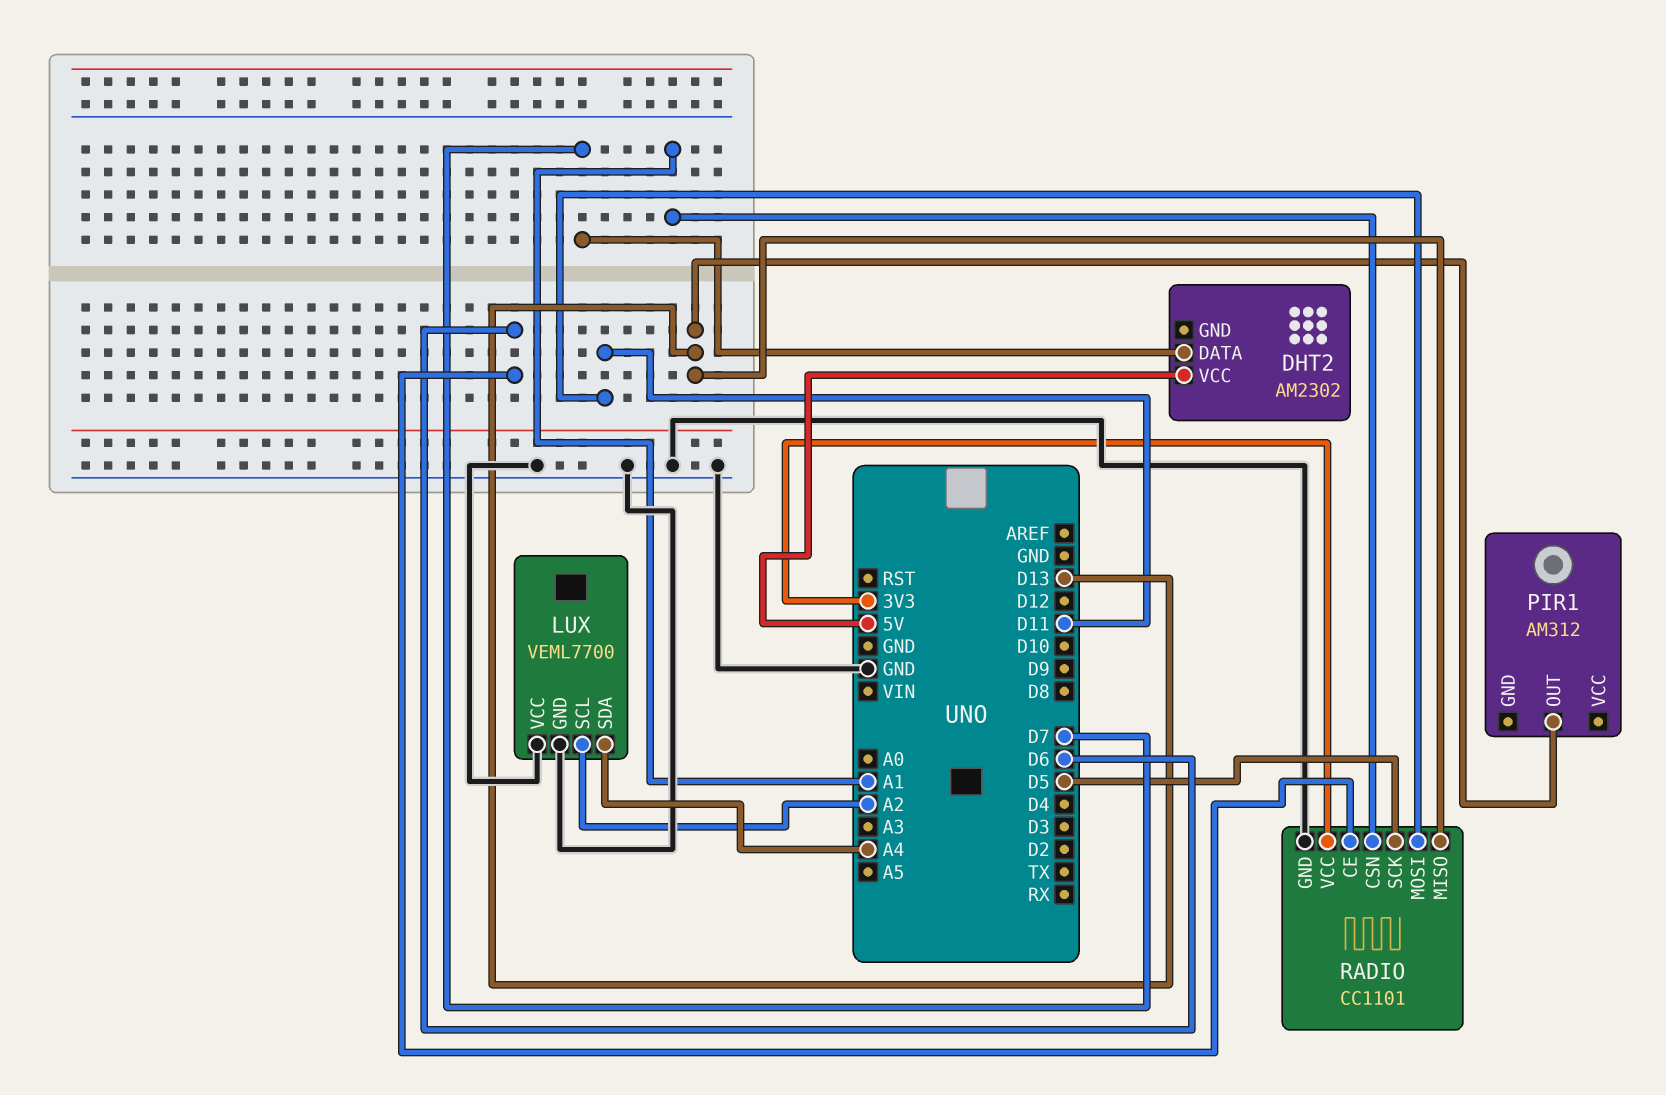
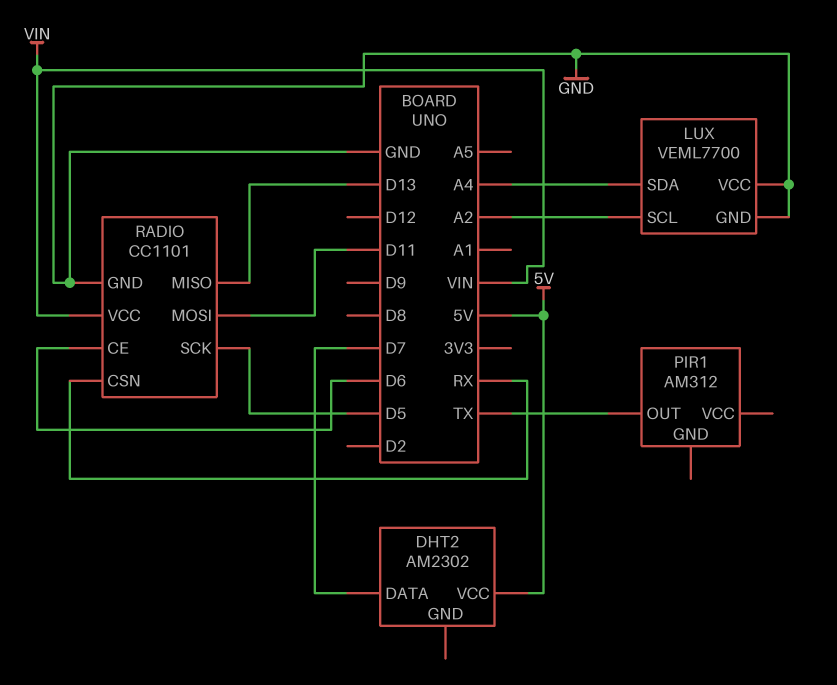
PIR1 pin OUT: D13 -> TX
RADIO pin CSN: A1 -> RX
RADIO pin VCC: 3V3 -> VIN

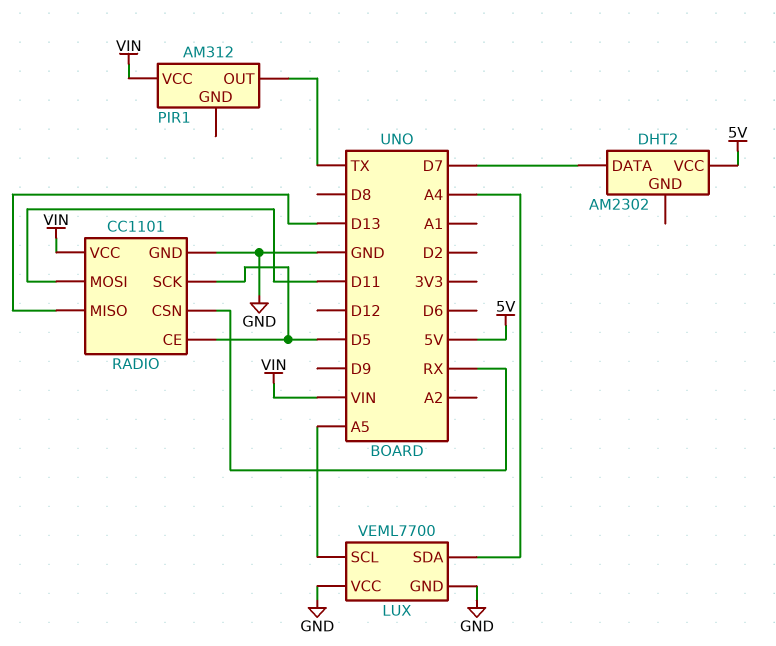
LUX pin SCL: A2 -> A5
PIR1 pin VCC: none -> VIN
RADIO pin CE: D6 -> D5

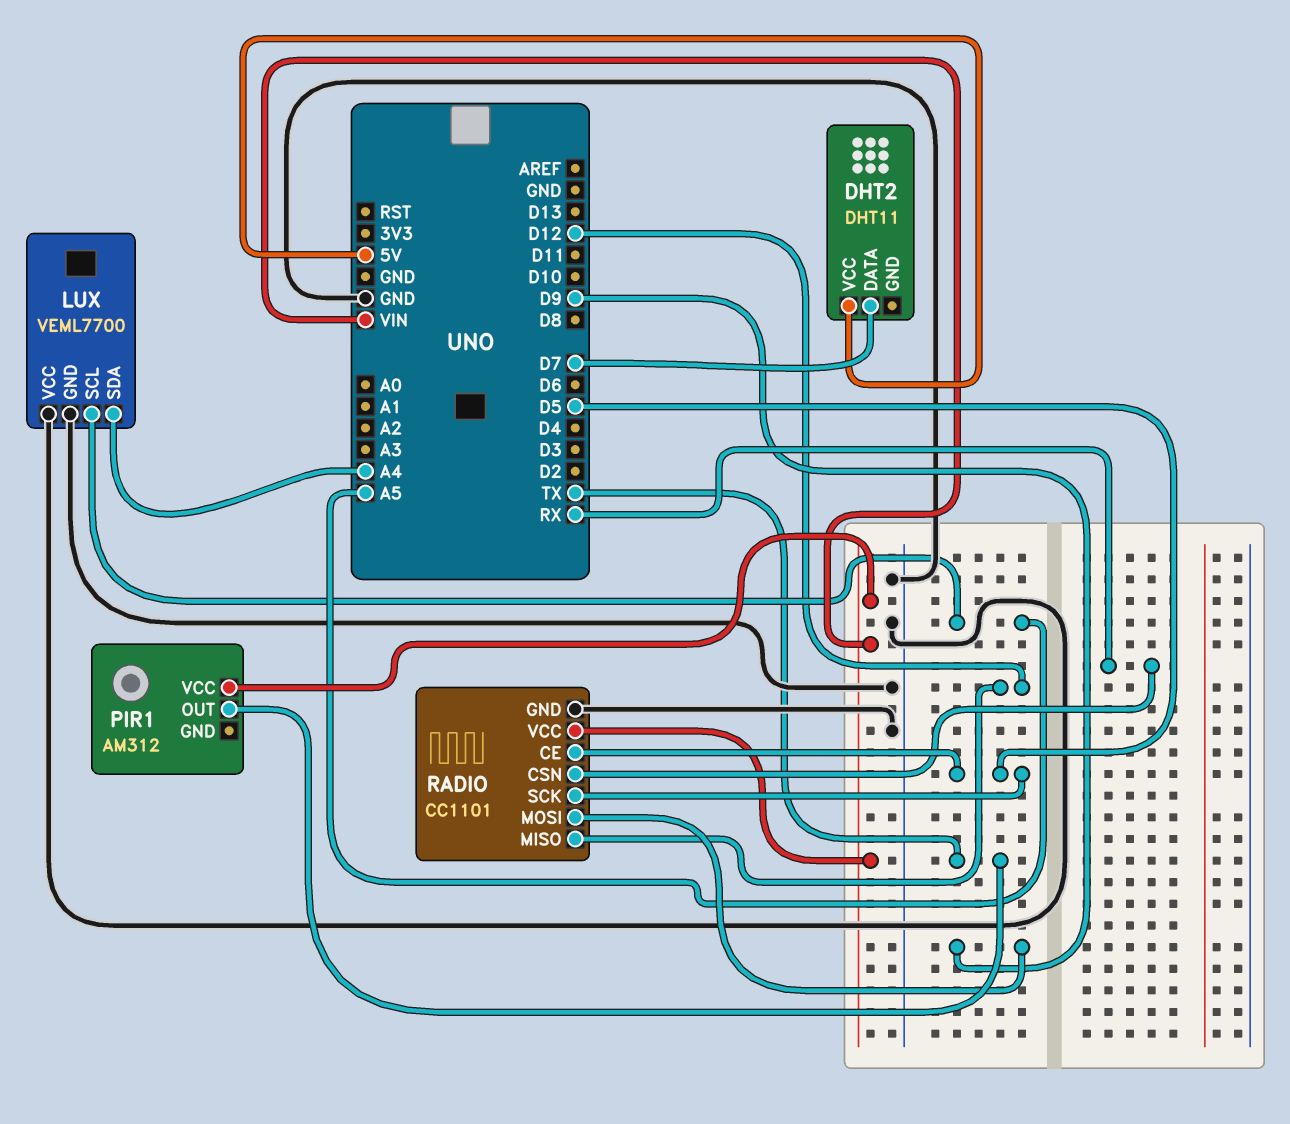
DHT2: AM2302 -> DHT11
RADIO pin MISO: D13 -> D12
RADIO pin MOSI: D11 -> D9

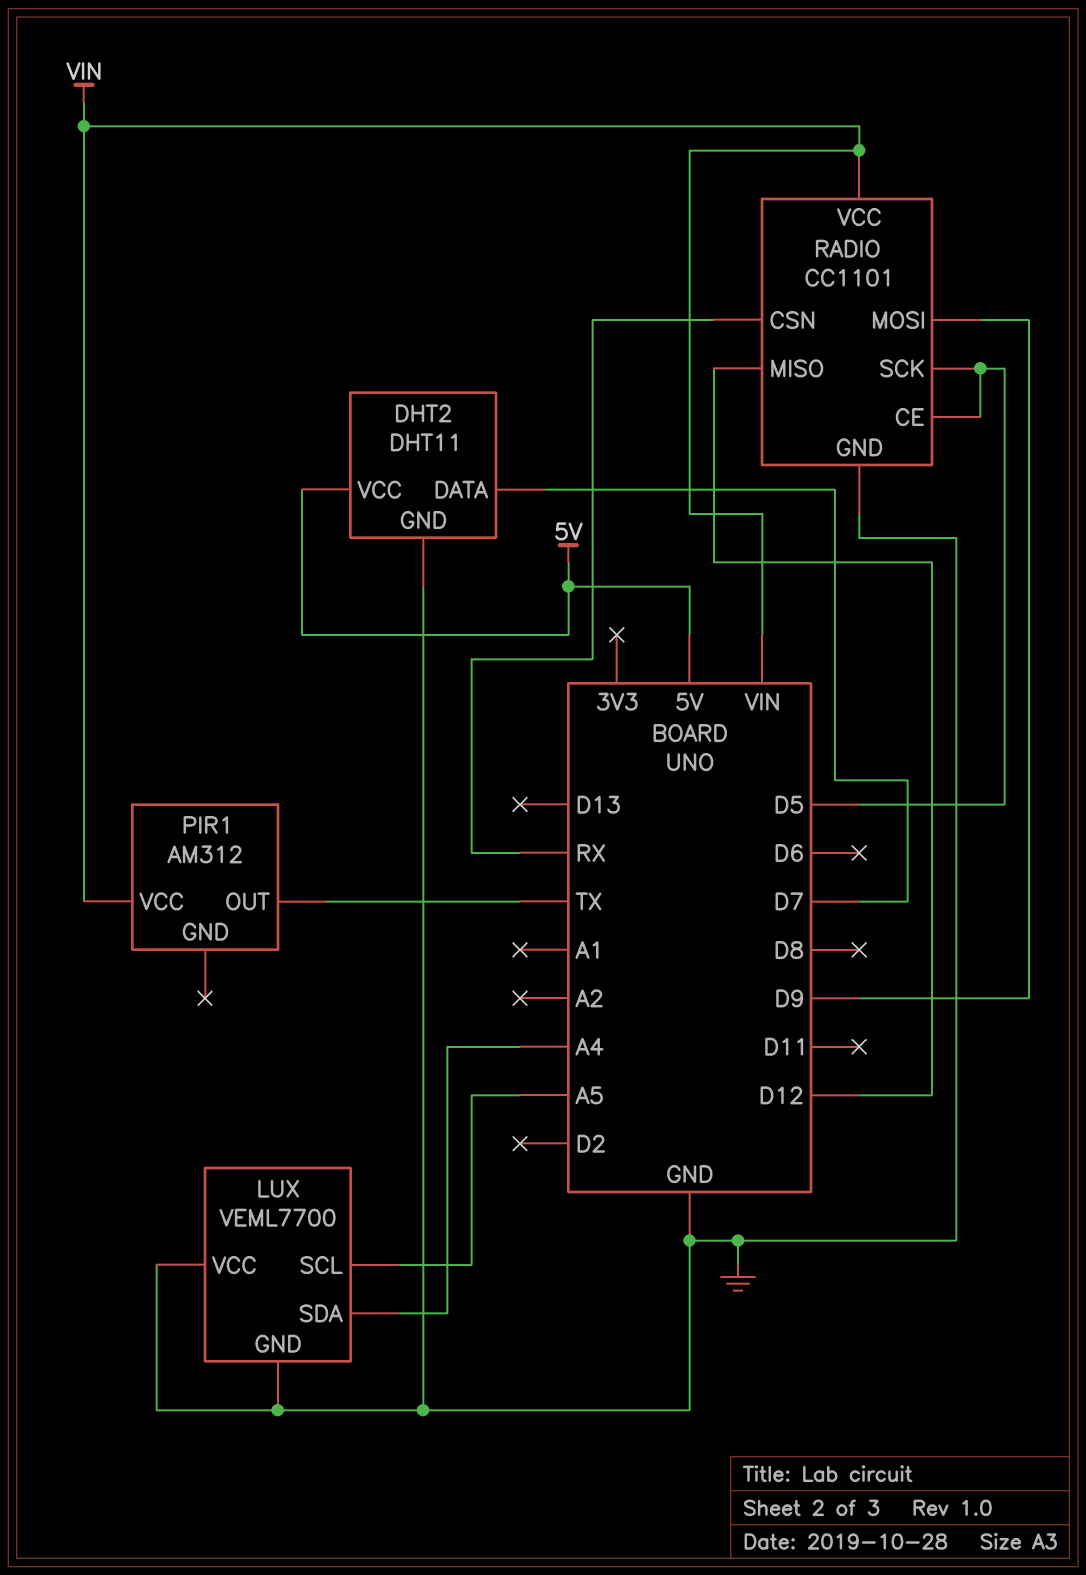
DHT2 pin GND: none -> GND

